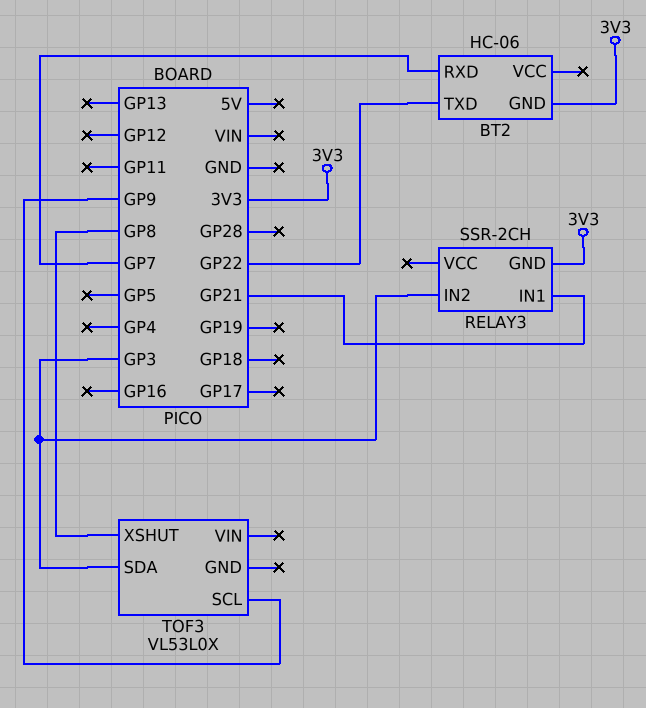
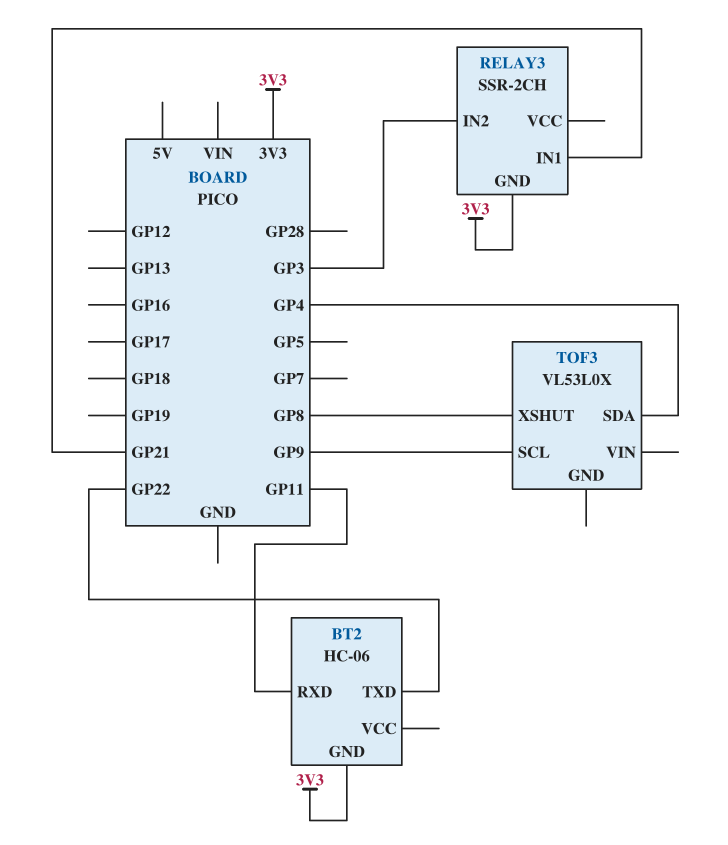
BT2 pin RXD: GP7 -> GP11
TOF3 pin SDA: GP3 -> GP4

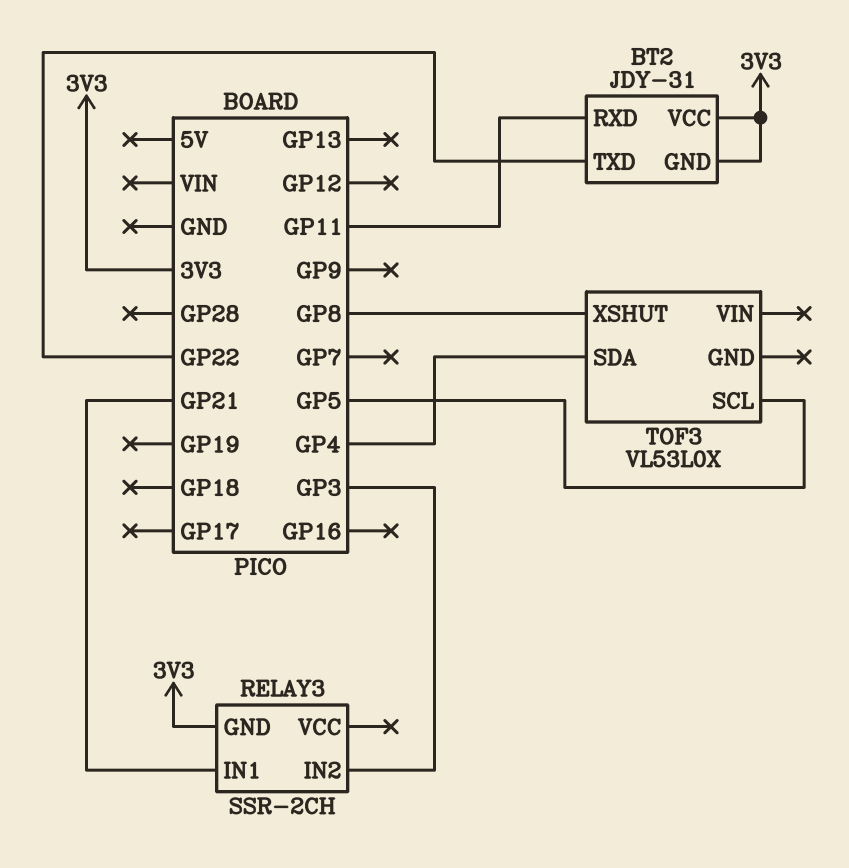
BT2: HC-06 -> JDY-31
BT2 pin VCC: none -> 3V3
TOF3 pin SCL: GP9 -> GP5

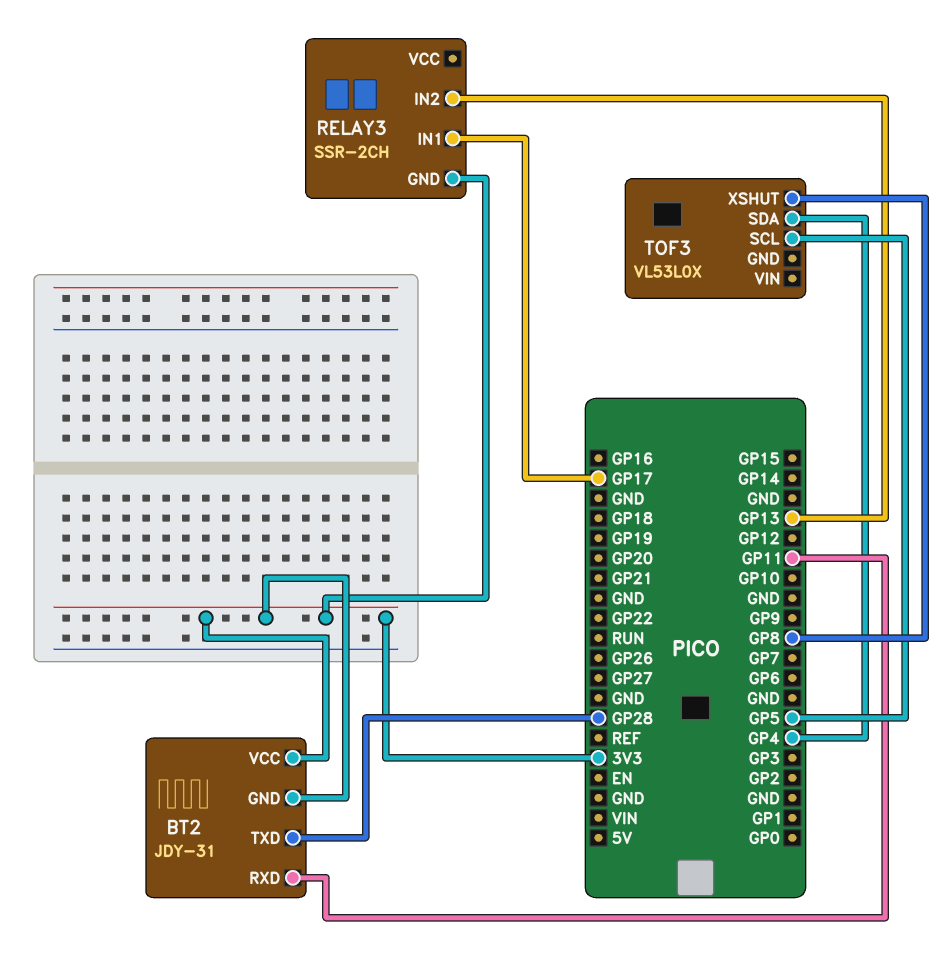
BT2 pin TXD: GP22 -> GP28
RELAY3 pin IN1: GP21 -> GP17
RELAY3 pin IN2: GP3 -> GP13

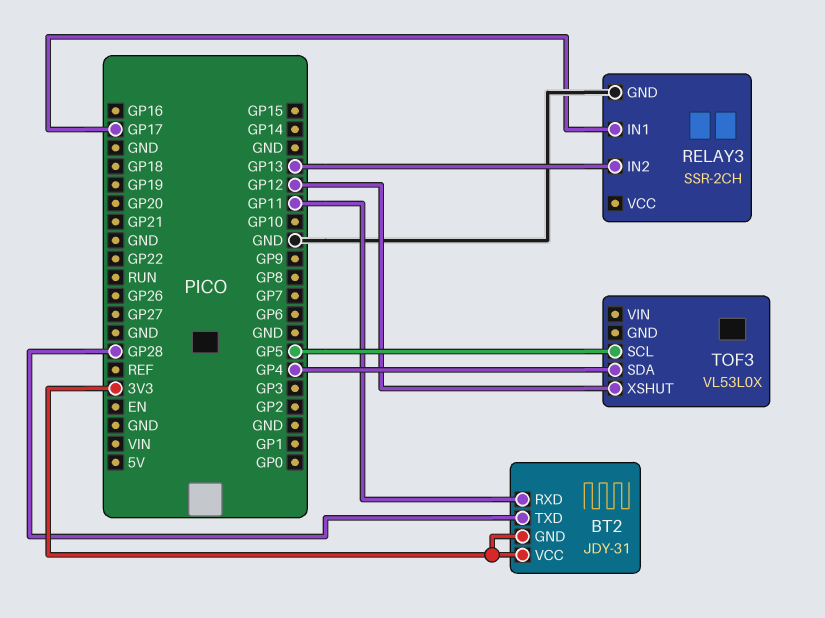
RELAY3 pin GND: 3V3 -> GND
TOF3 pin XSHUT: GP8 -> GP12

